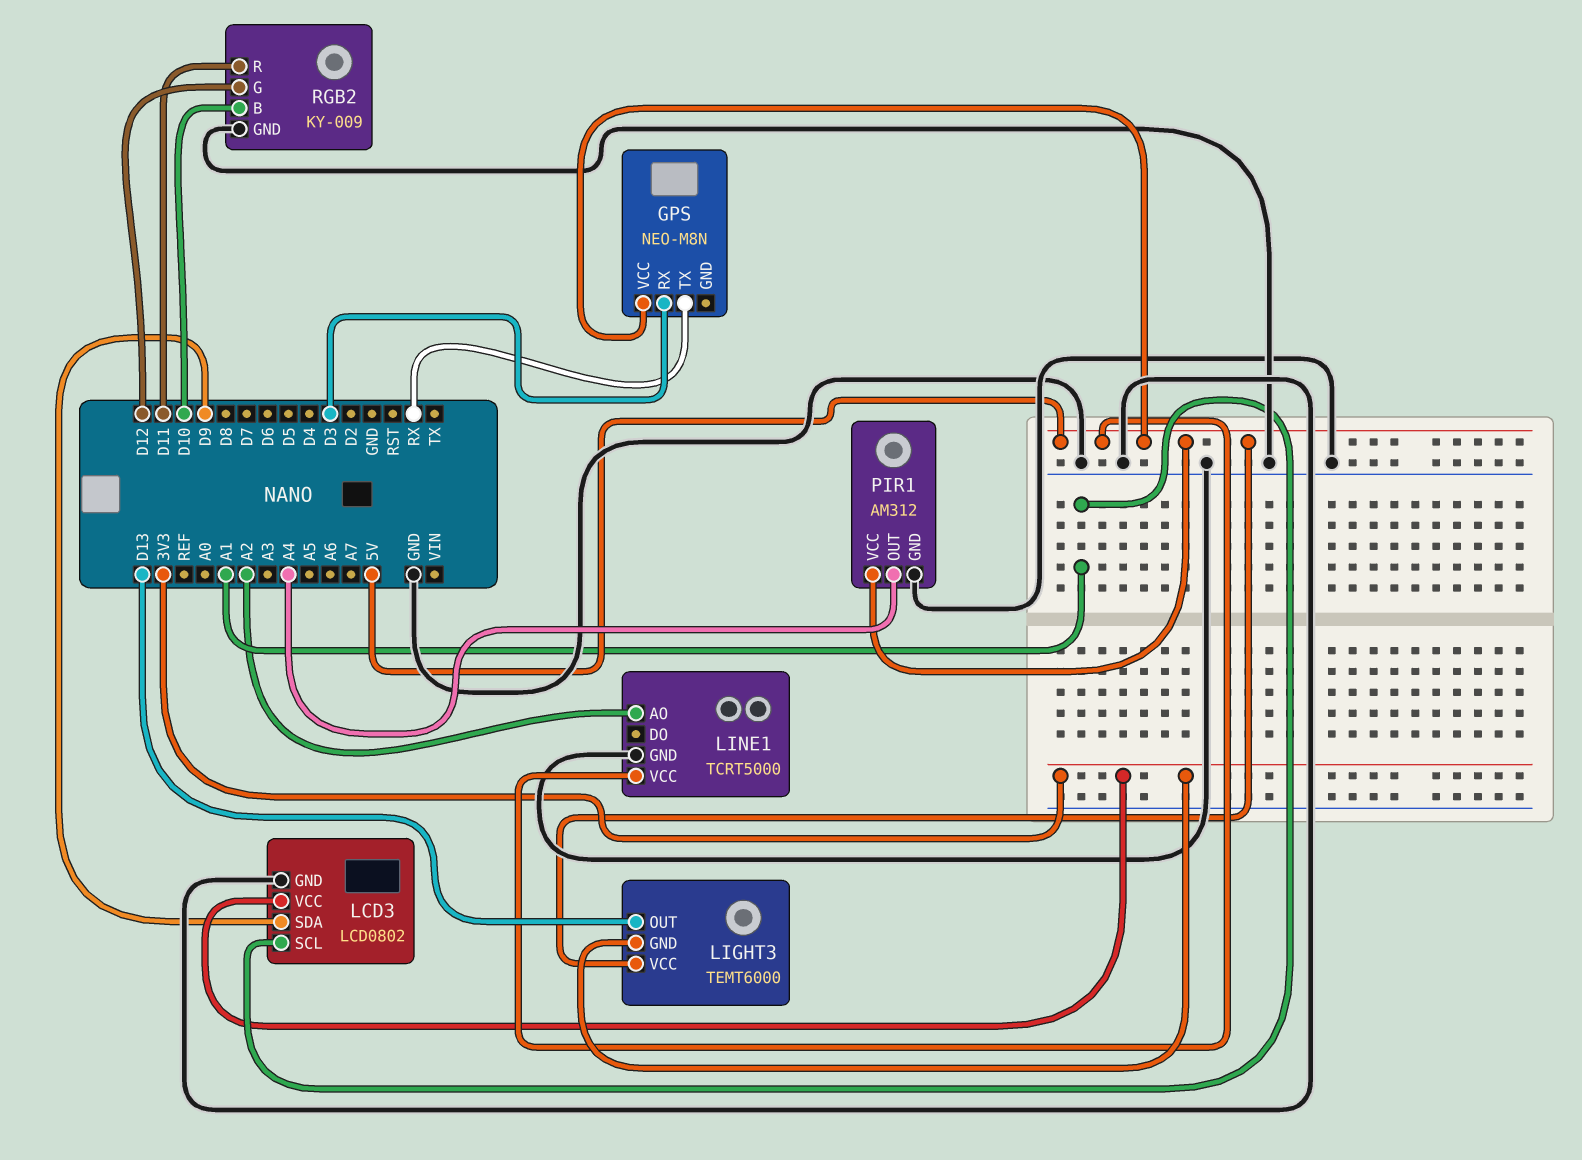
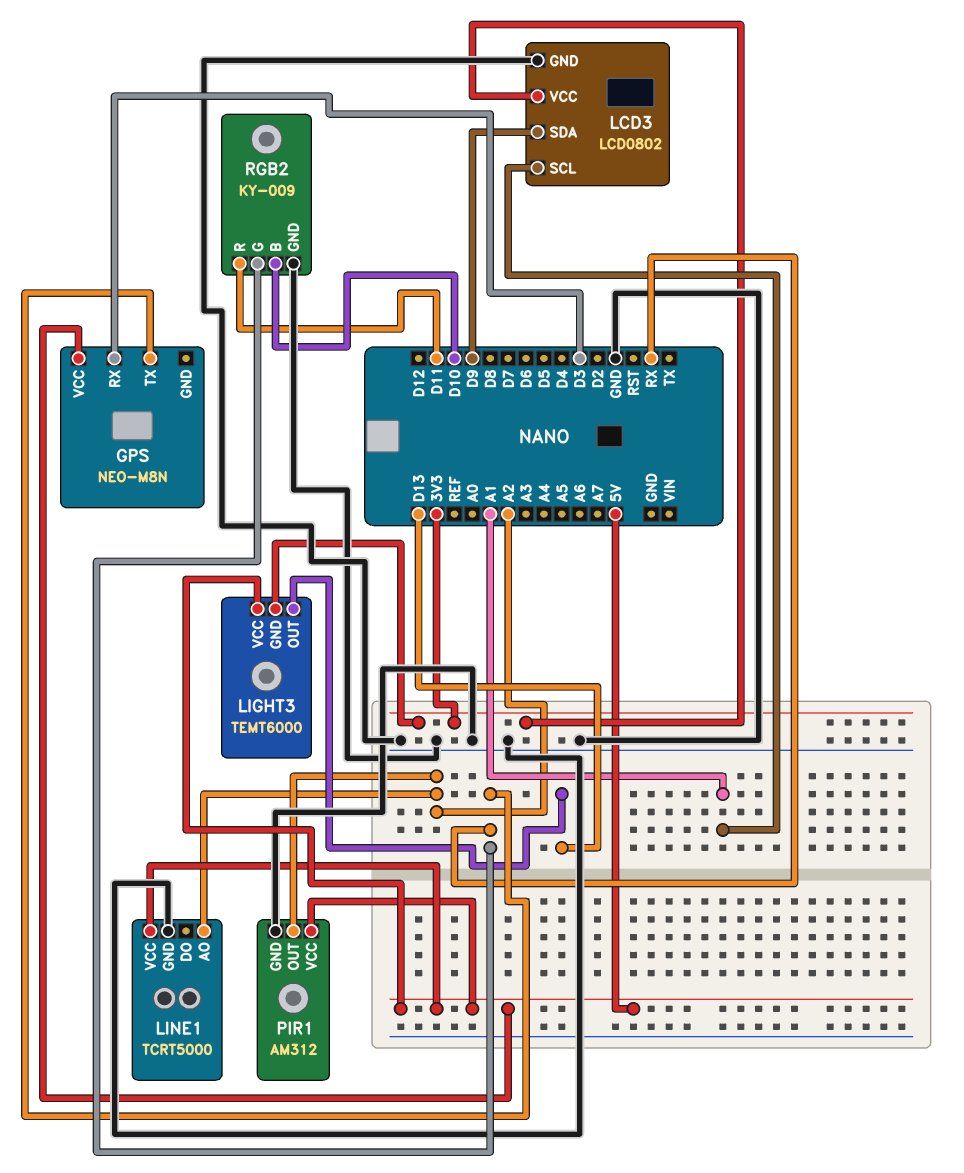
PIR1 pin OUT: A4 -> A2
RGB2 pin G: D12 -> RX

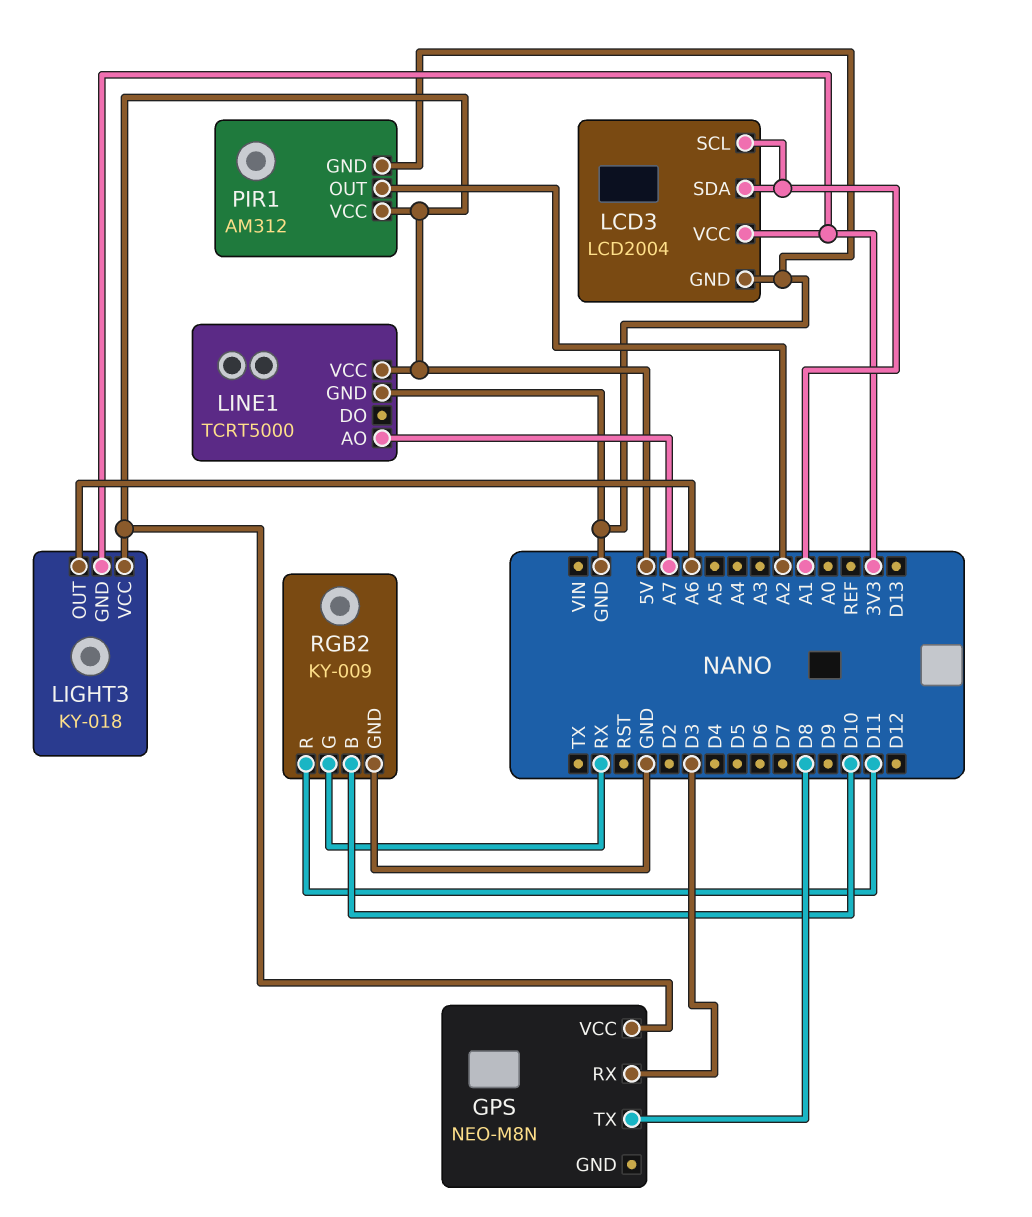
GPS pin TX: RX -> D8
LCD3: LCD0802 -> LCD2004
LCD3 pin SDA: D9 -> A1
LIGHT3: TEMT6000 -> KY-018
LIGHT3 pin OUT: D13 -> A6
LINE1 pin AO: A2 -> A7

